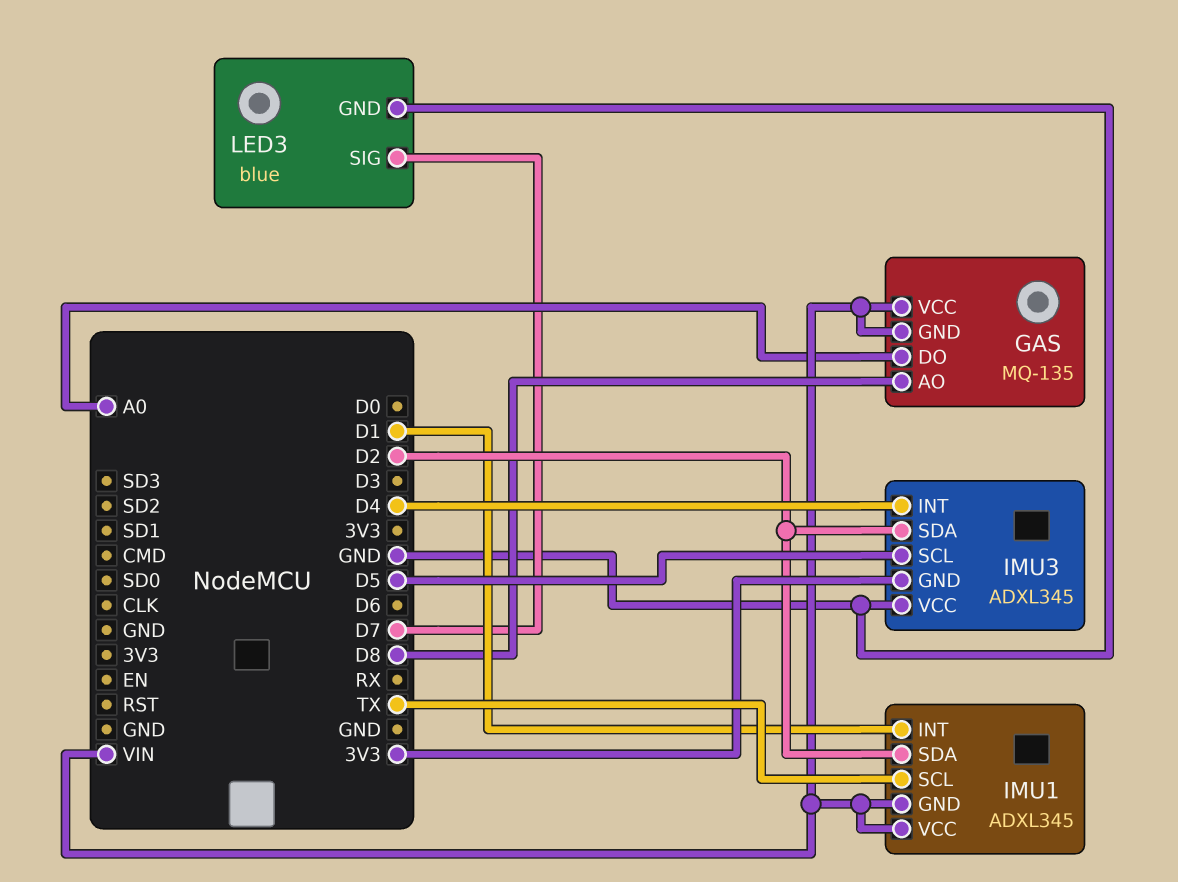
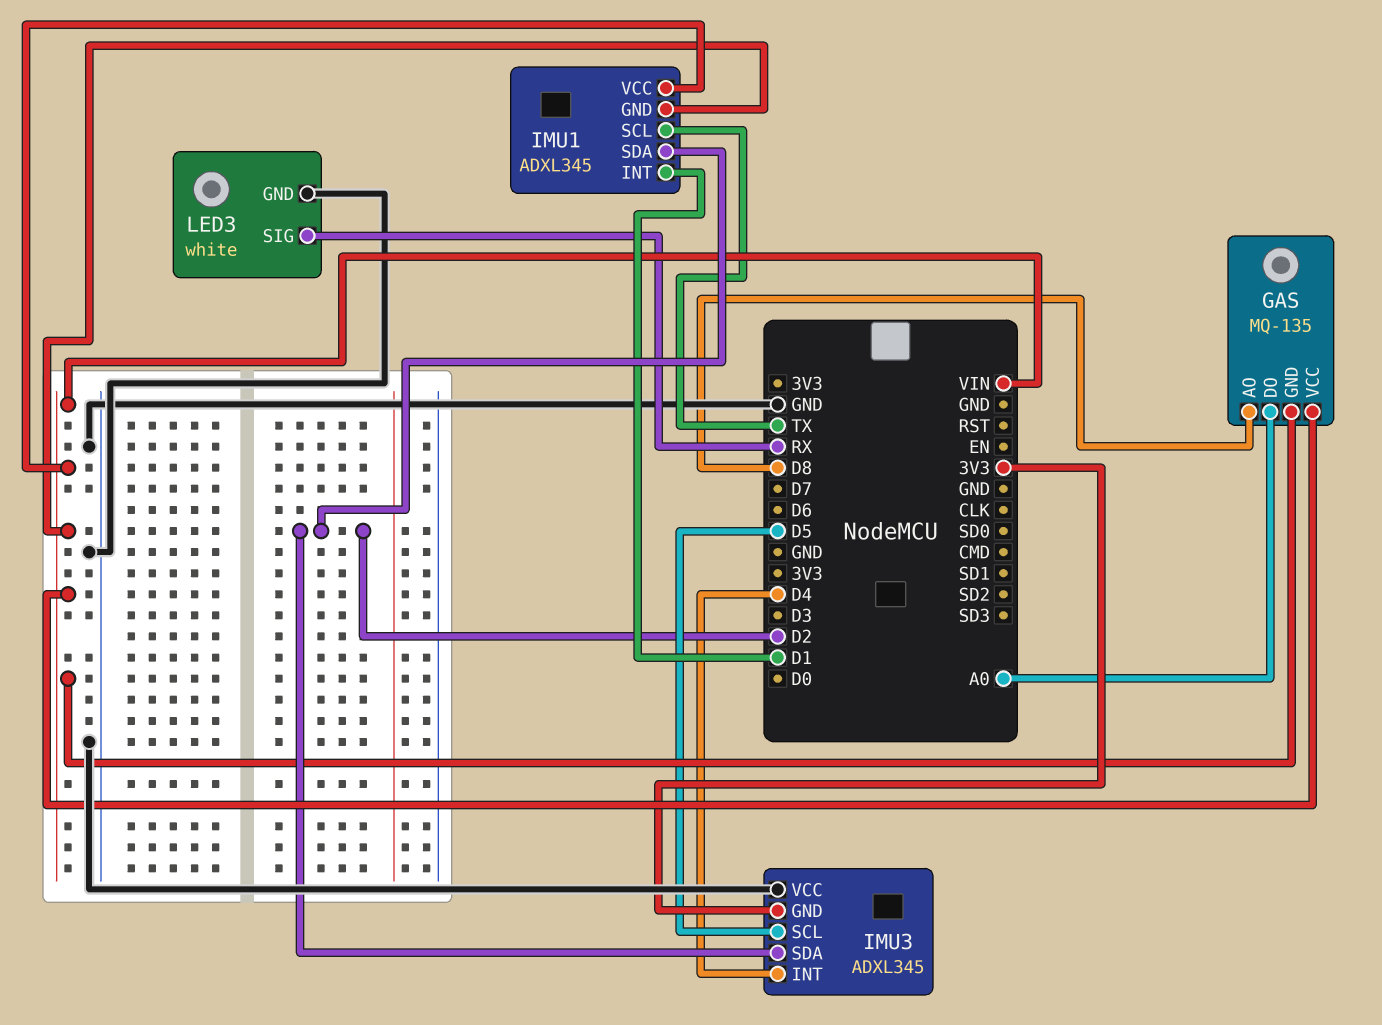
LED3: blue -> white
LED3 pin SIG: D7 -> RX

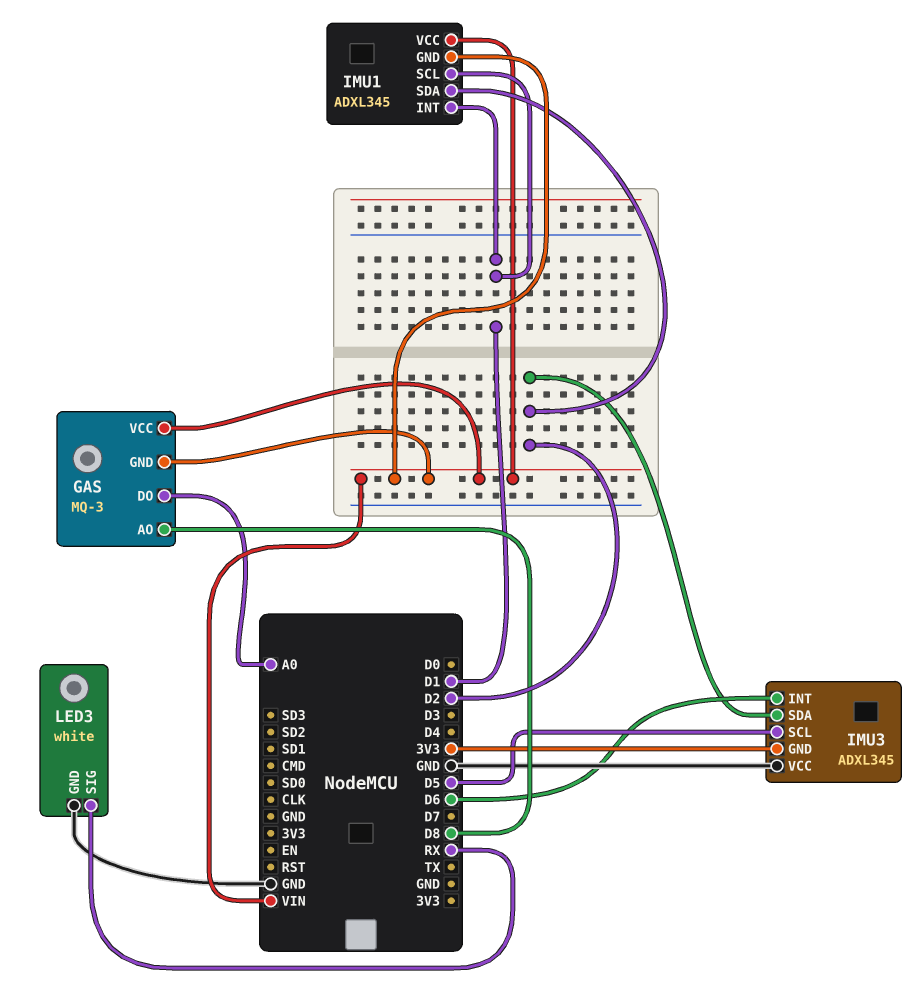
GAS: MQ-135 -> MQ-3
IMU1 pin SCL: TX -> D1
IMU3 pin INT: D4 -> D6

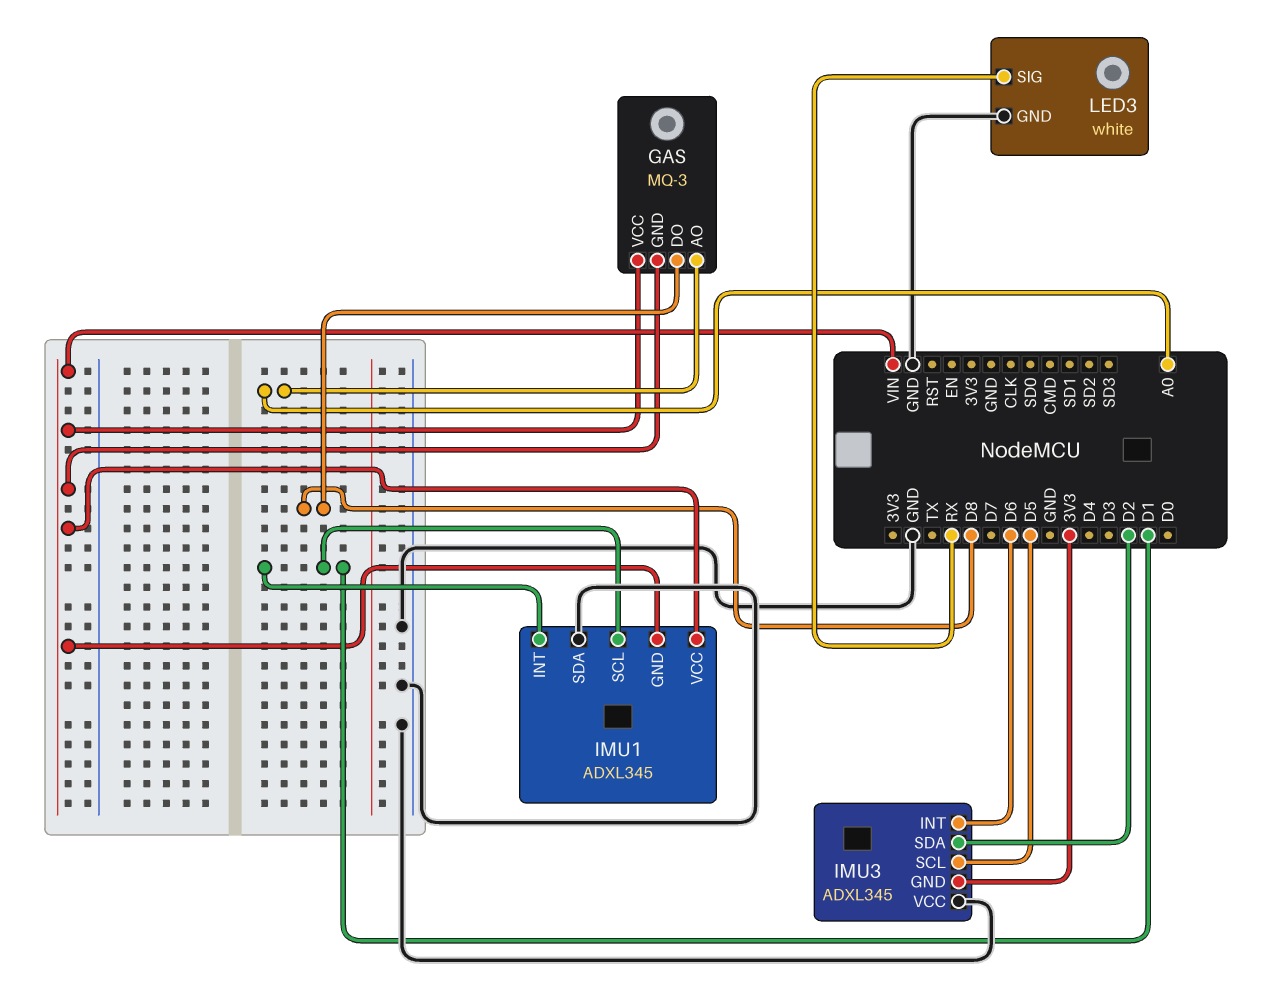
GAS pin AO: D8 -> A0
GAS pin DO: A0 -> D8
IMU1 pin SDA: D2 -> GND

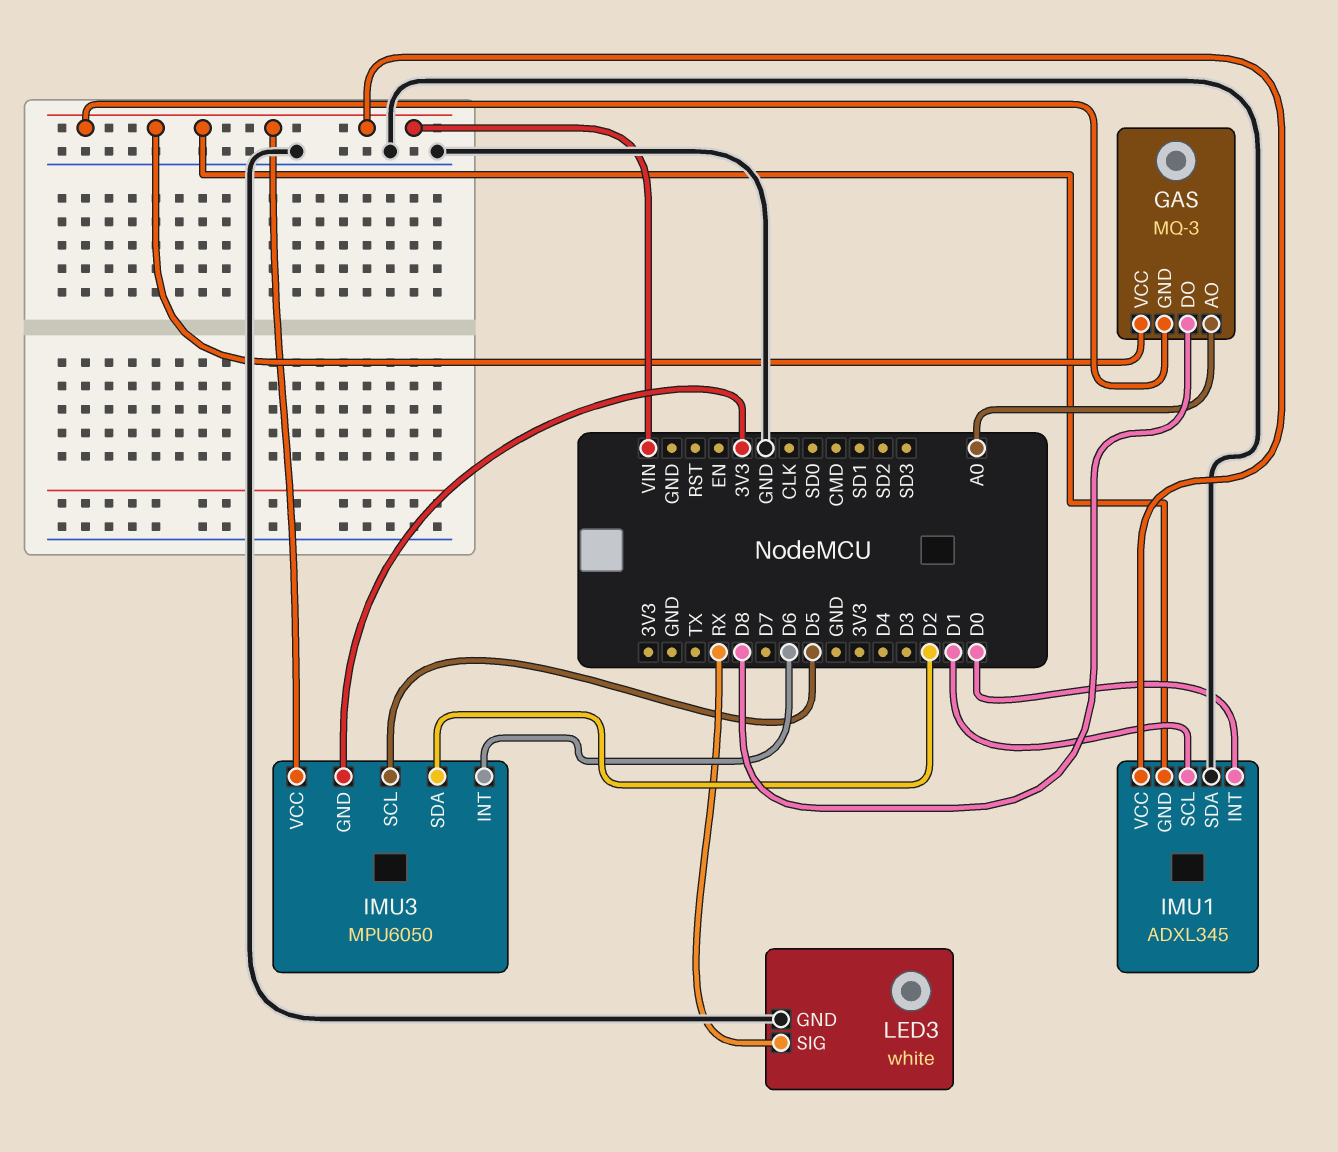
IMU1 pin INT: D1 -> D0
IMU3: ADXL345 -> MPU6050
IMU3 pin VCC: GND -> VIN

